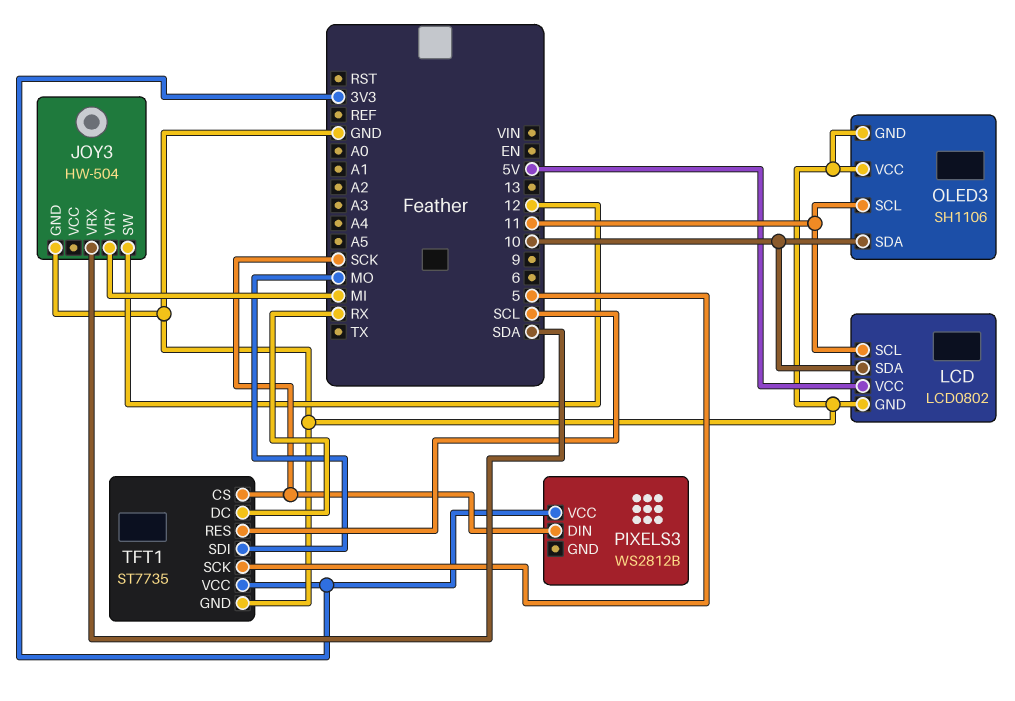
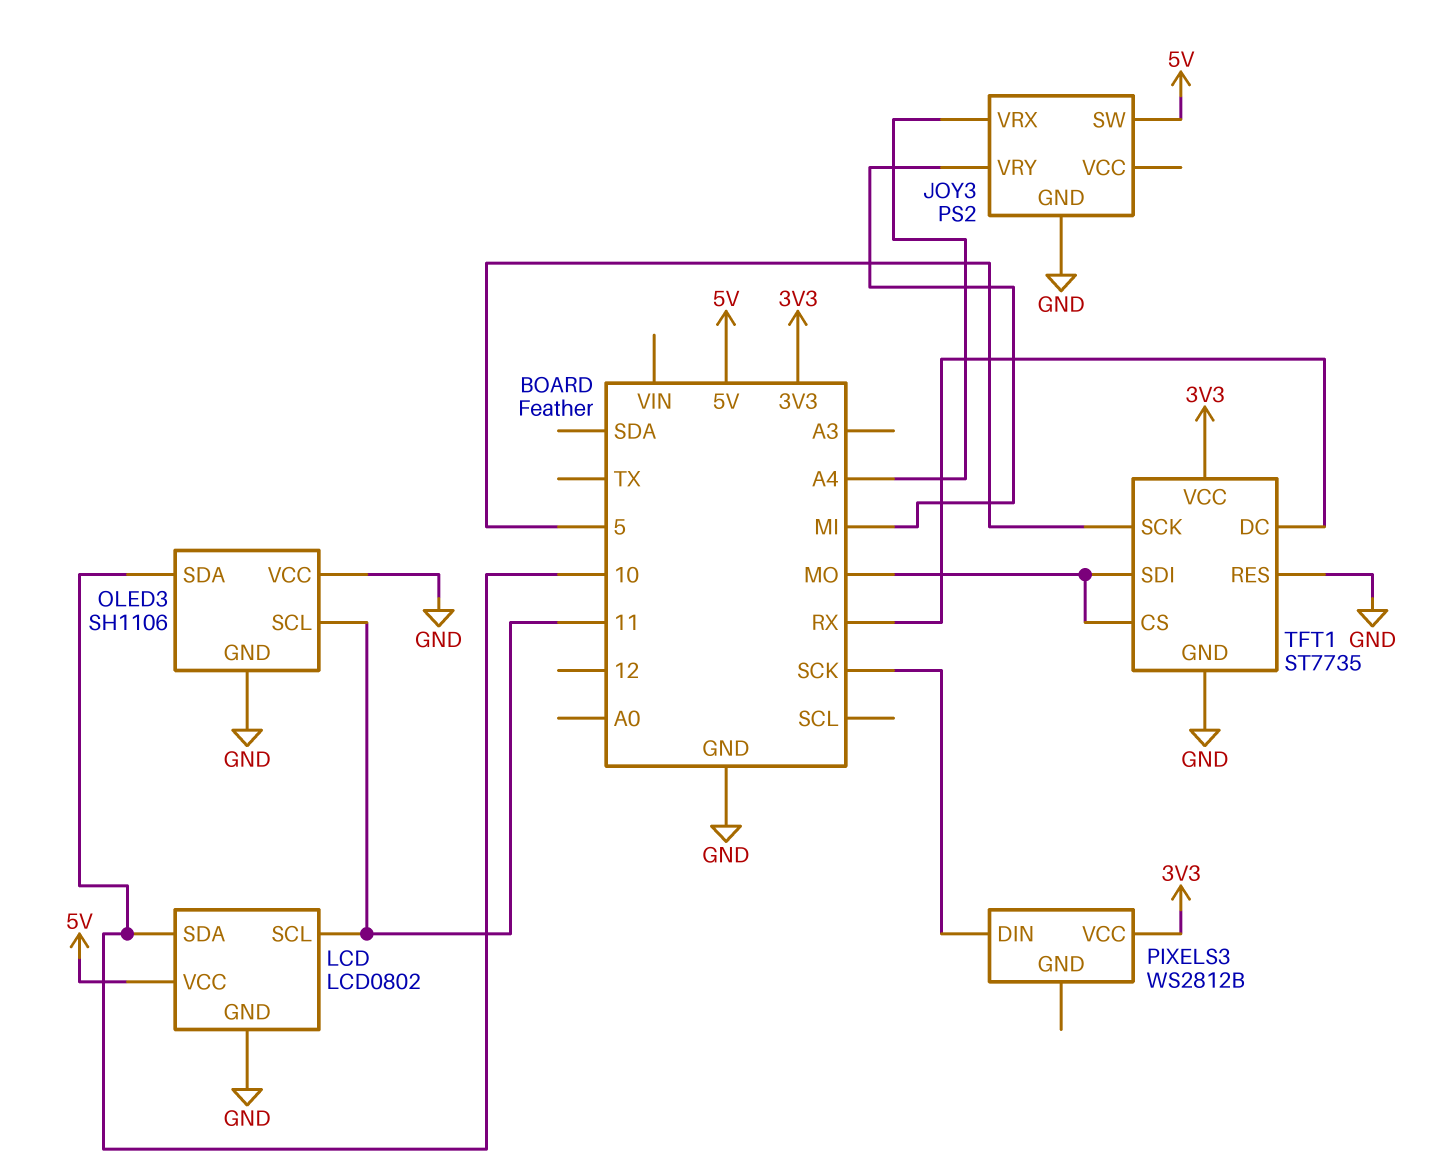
JOY3: HW-504 -> PS2
JOY3 pin SW: 12 -> 5V
JOY3 pin VRX: SDA -> A4
TFT1 pin CS: SCK -> MO
TFT1 pin RES: SCL -> GND

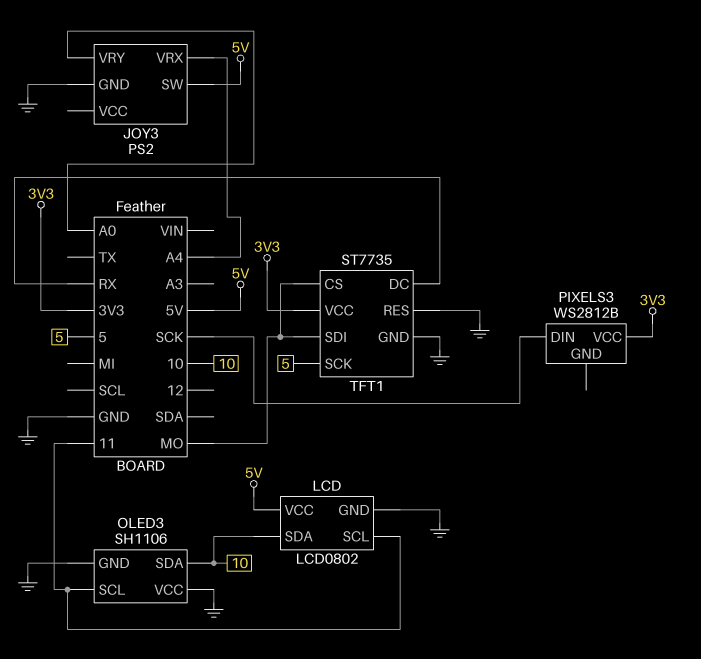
JOY3 pin VRY: MI -> A0

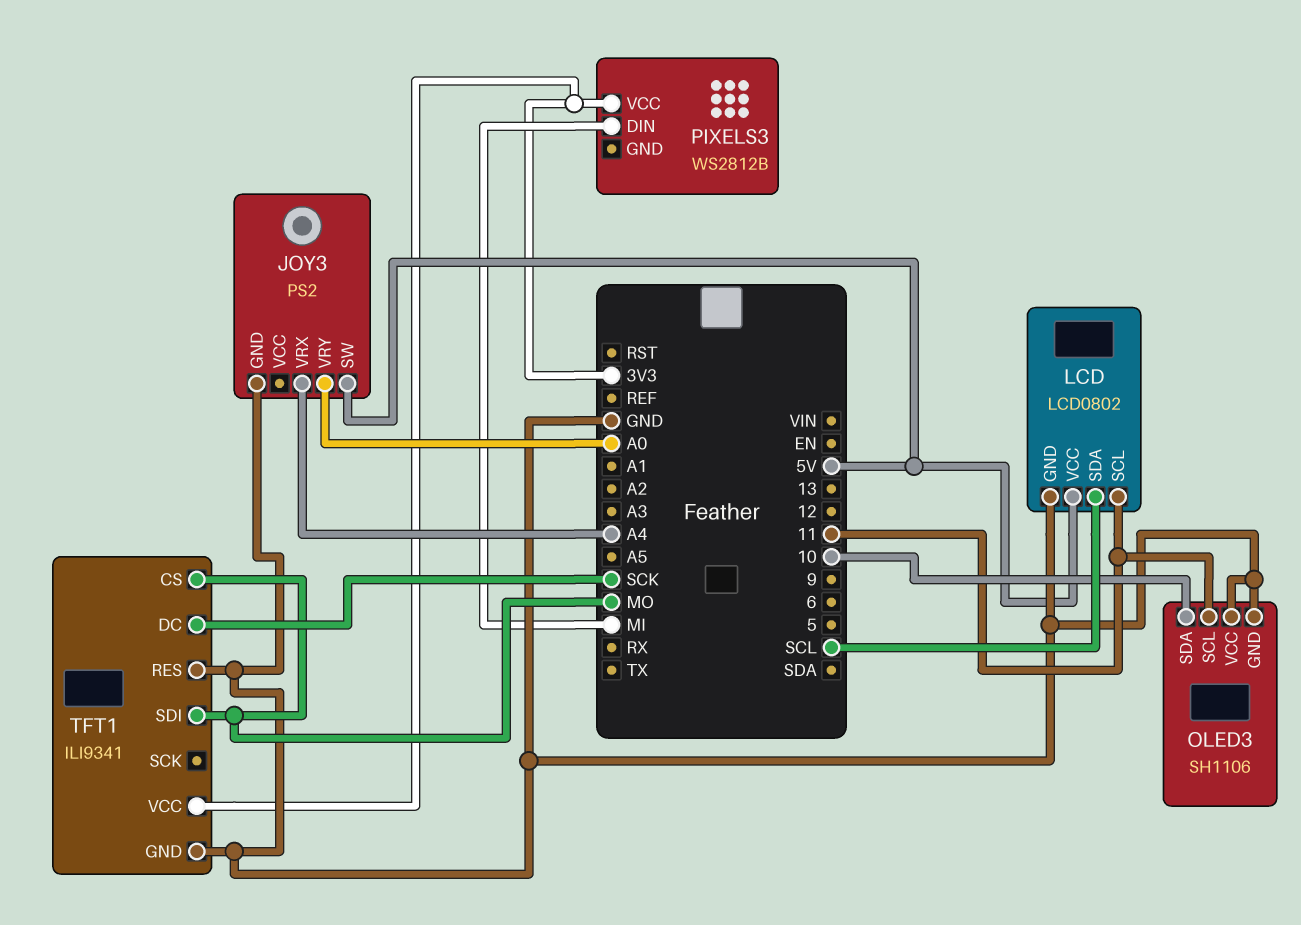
LCD pin SDA: 10 -> SCL
PIXELS3 pin DIN: SCK -> MI
TFT1: ST7735 -> ILI9341
TFT1 pin DC: RX -> SCK
TFT1 pin SCK: 5 -> none

